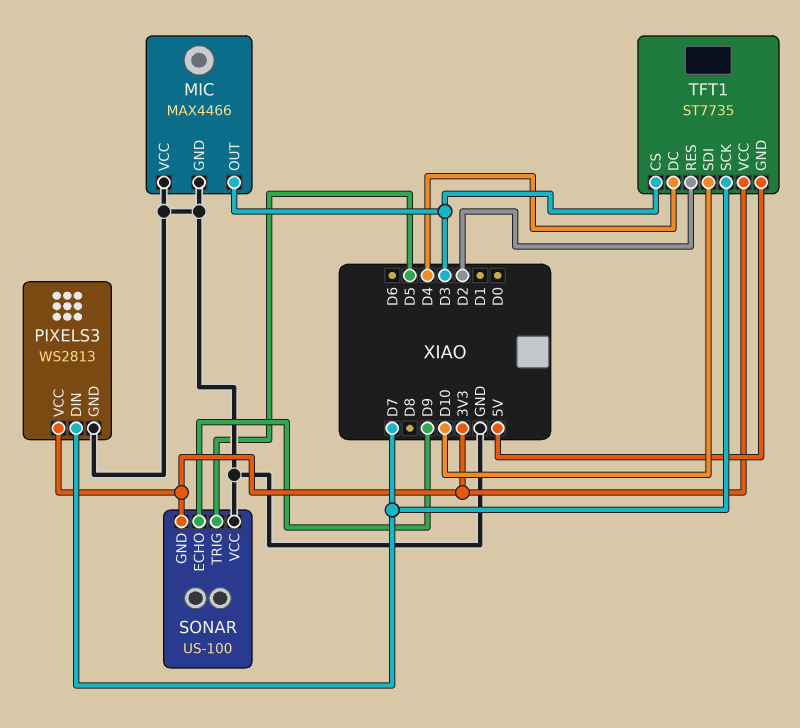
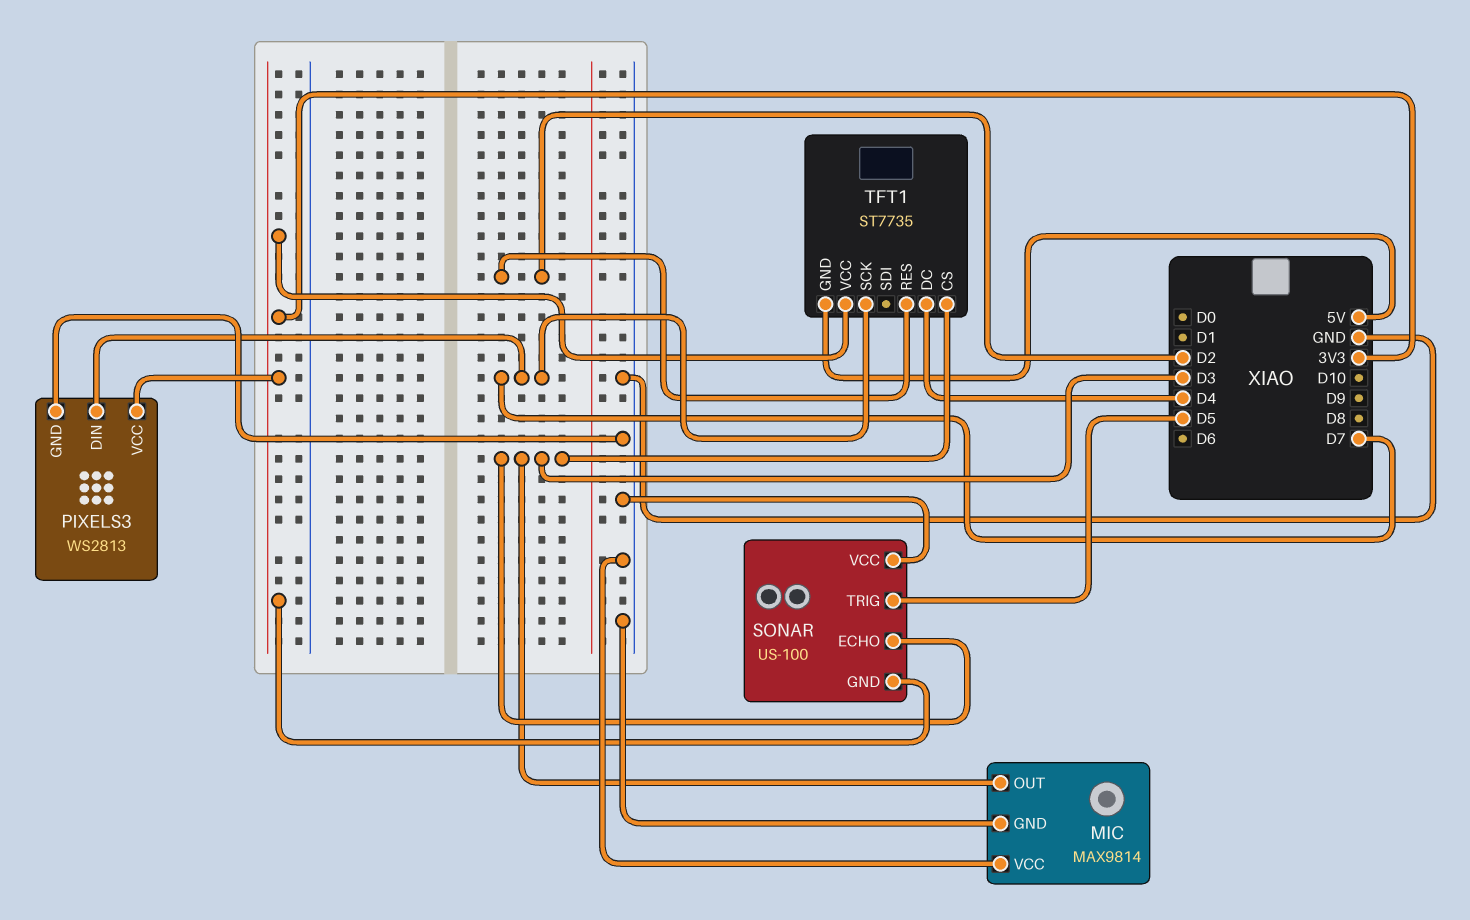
MIC: MAX4466 -> MAX9814
SONAR pin ECHO: D9 -> D3
TFT1 pin SDI: D10 -> none

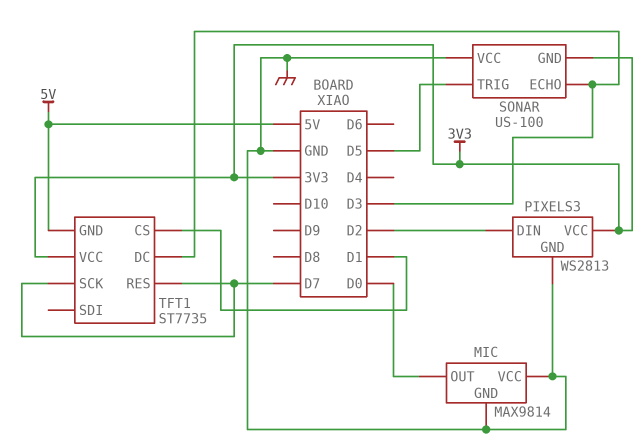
MIC pin OUT: D3 -> D0
PIXELS3 pin DIN: D7 -> D2
TFT1 pin CS: D3 -> D1
TFT1 pin DC: D4 -> D3
TFT1 pin RES: D2 -> D7

